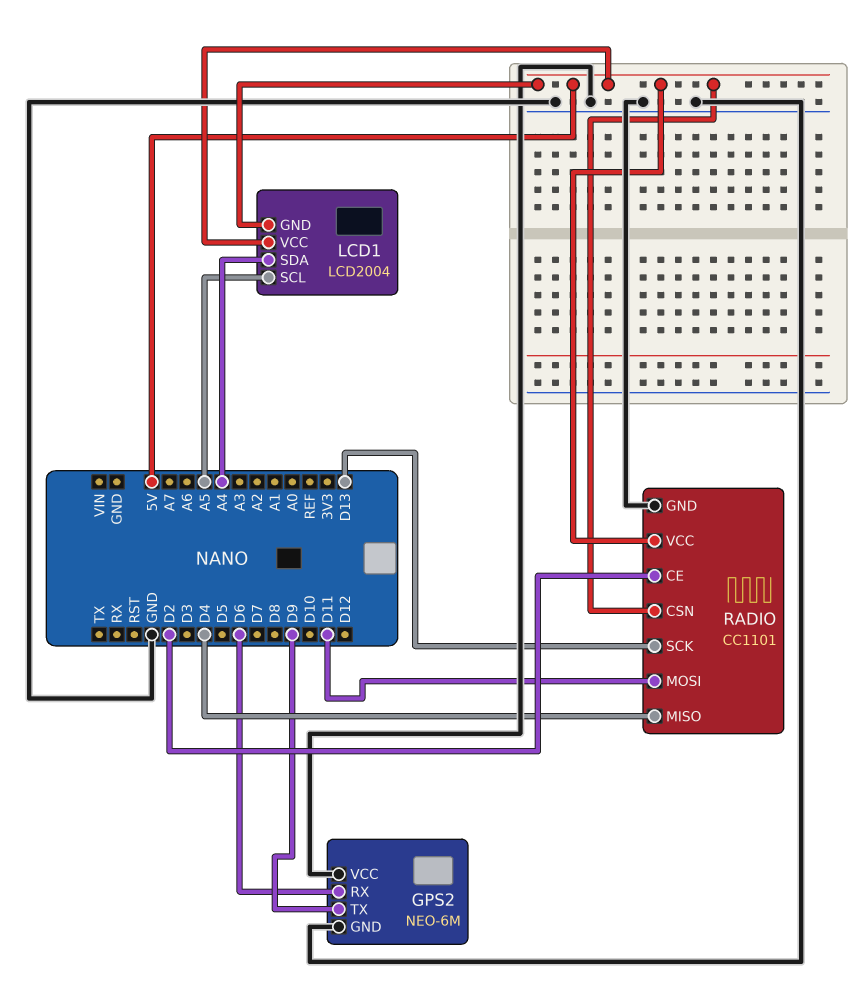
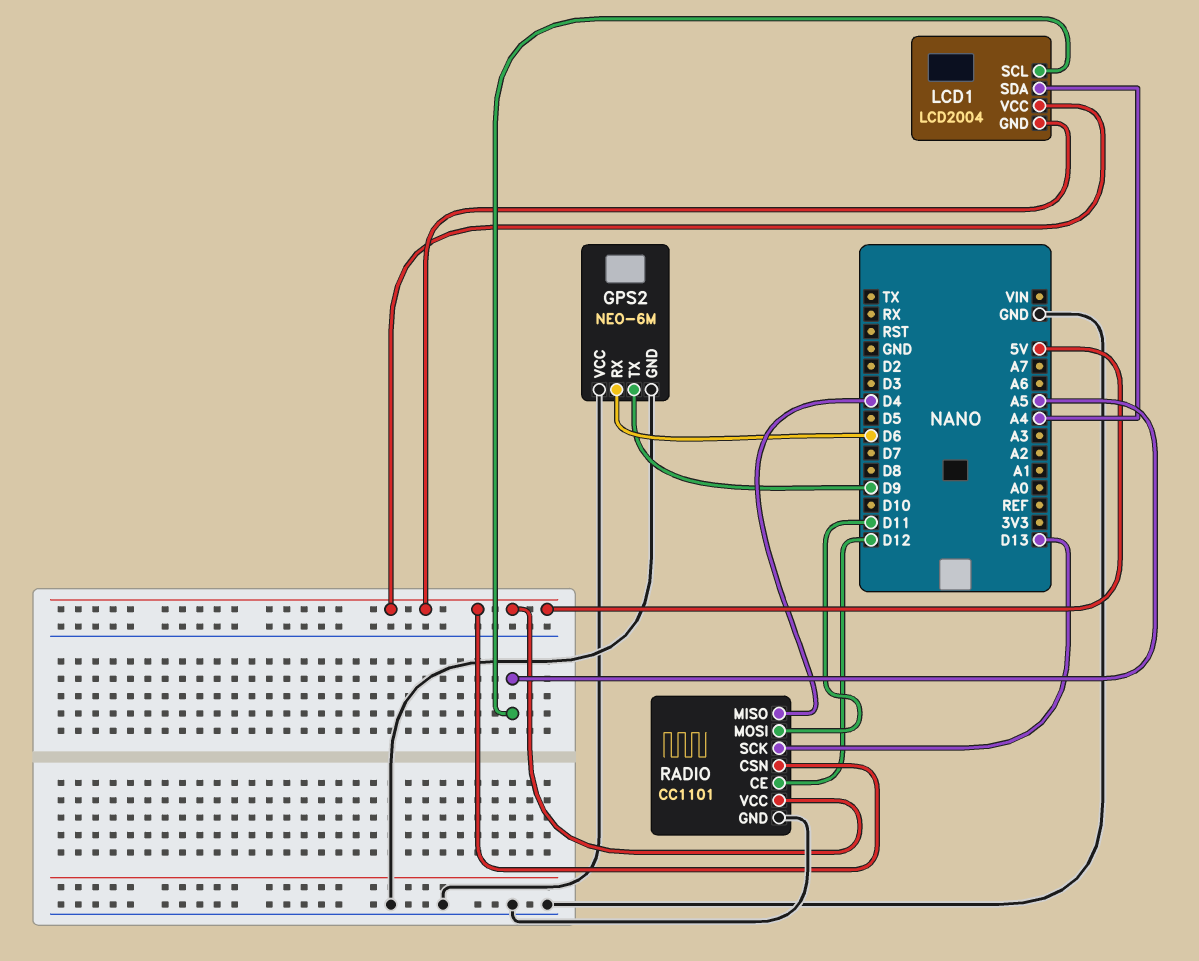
RADIO pin CE: D2 -> D12

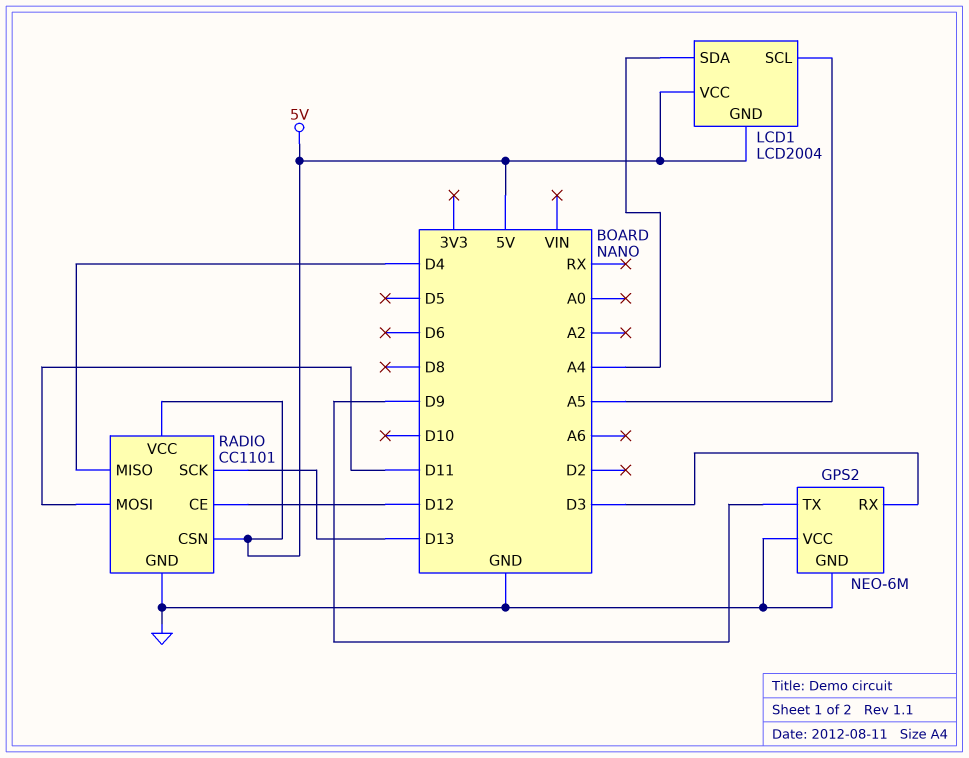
GPS2 pin RX: D6 -> D3

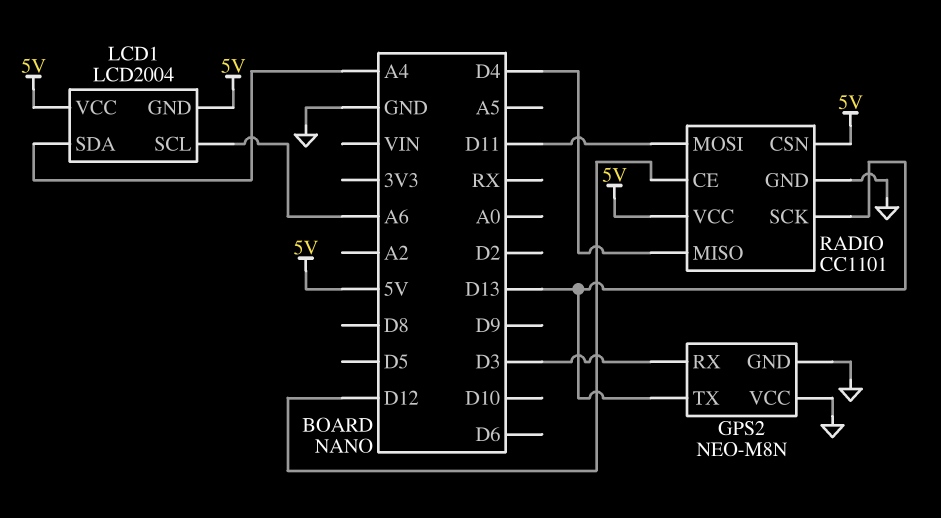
GPS2: NEO-6M -> NEO-M8N
GPS2 pin TX: D9 -> D13
LCD1 pin SCL: A5 -> A6

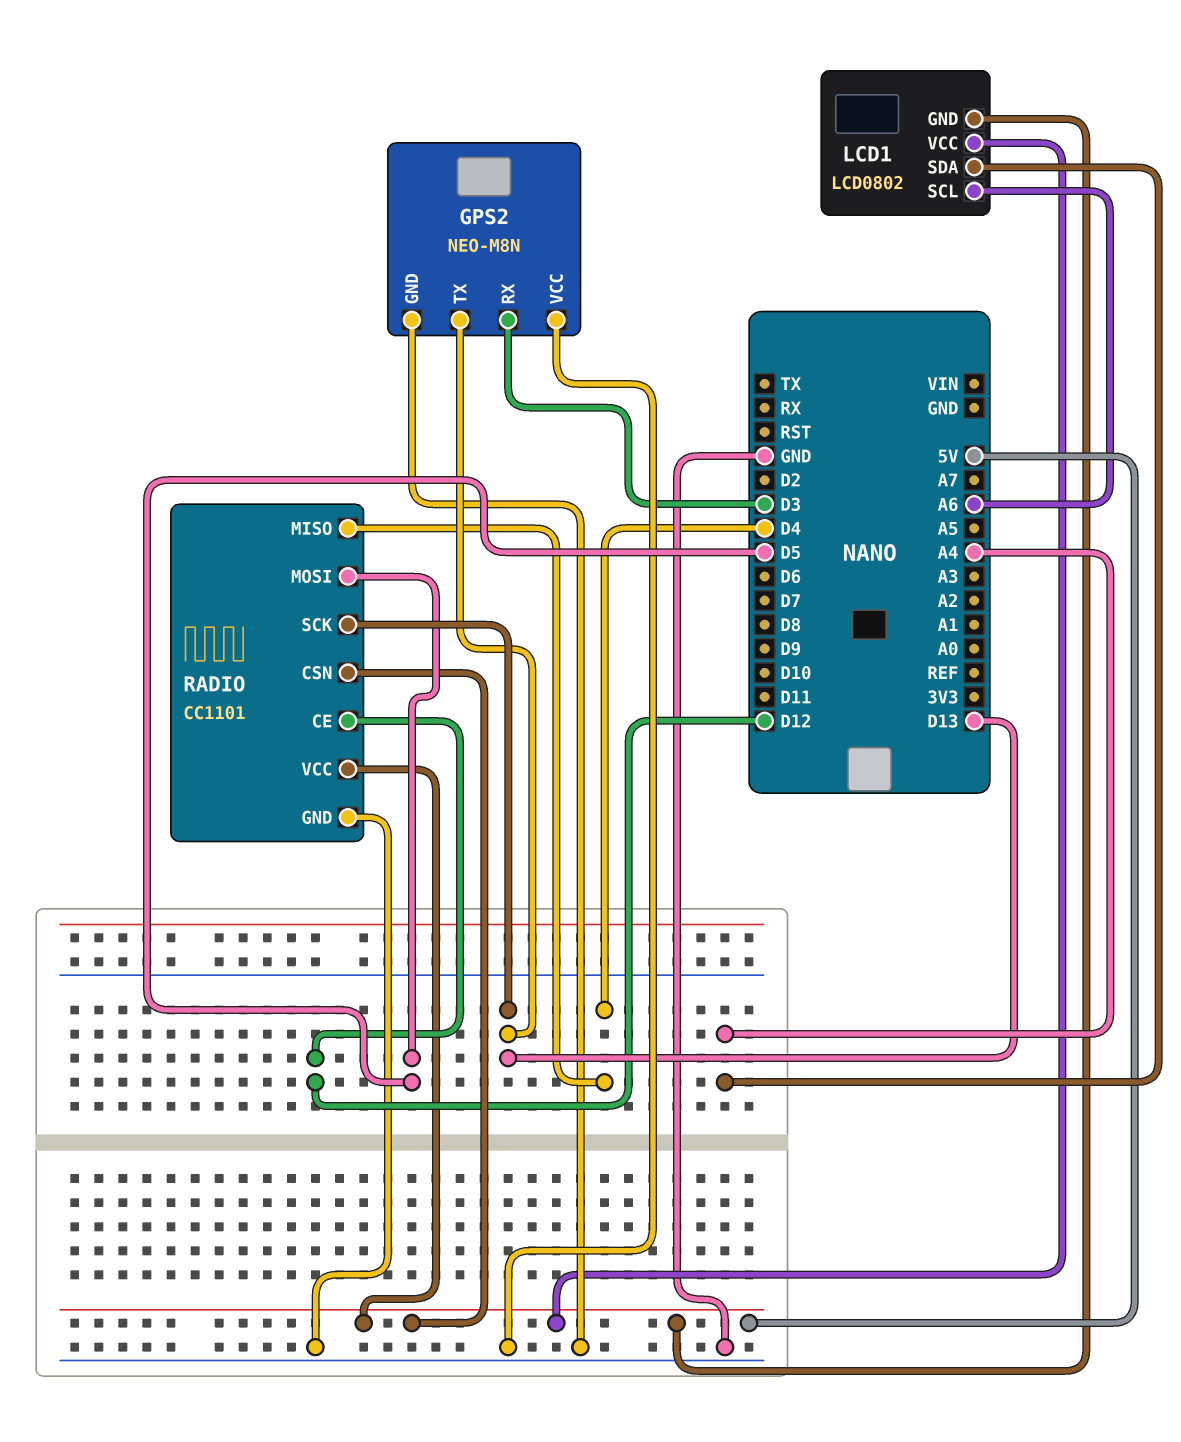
LCD1: LCD2004 -> LCD0802
RADIO pin MOSI: D11 -> D5

